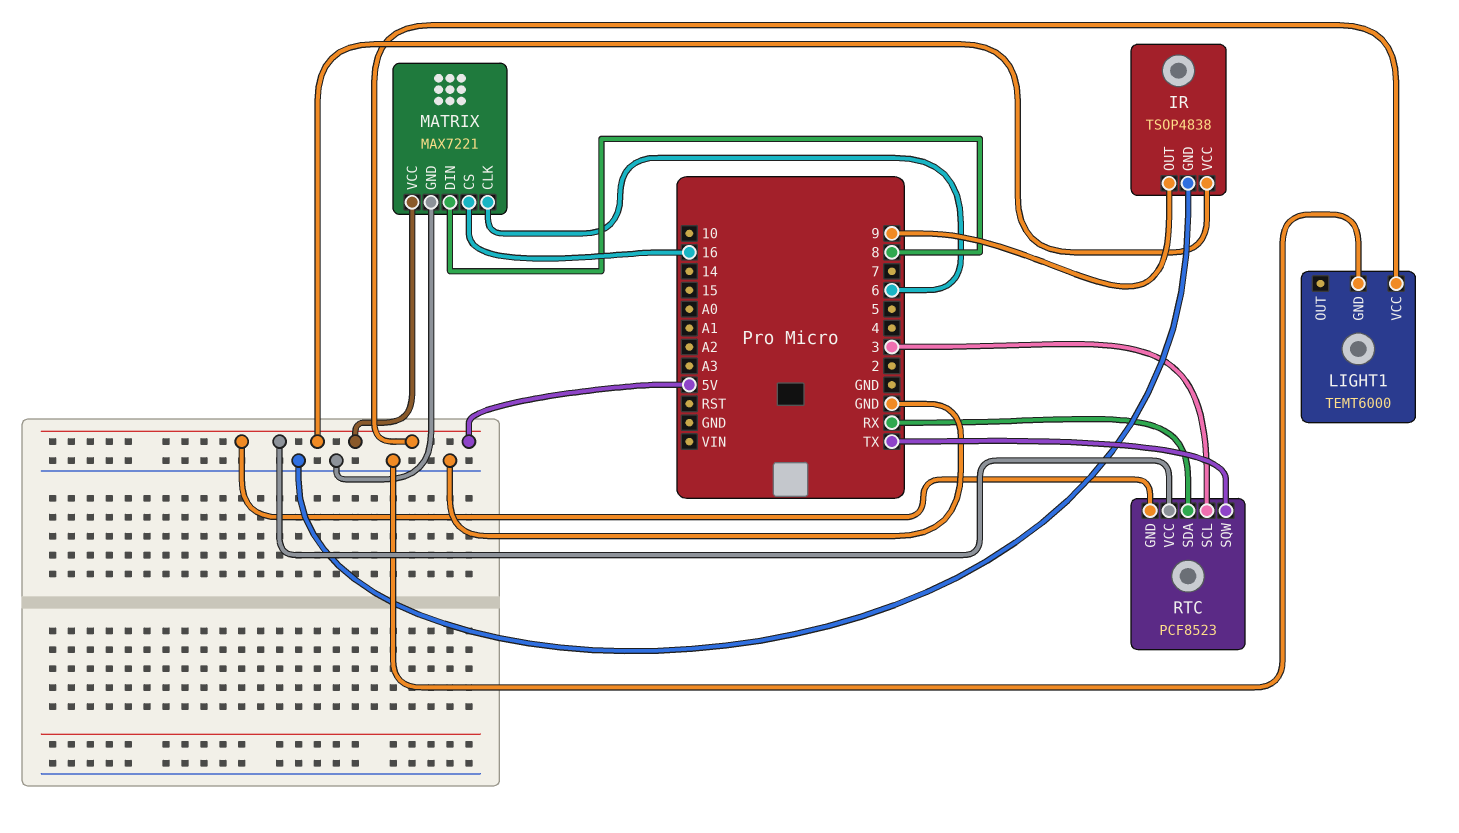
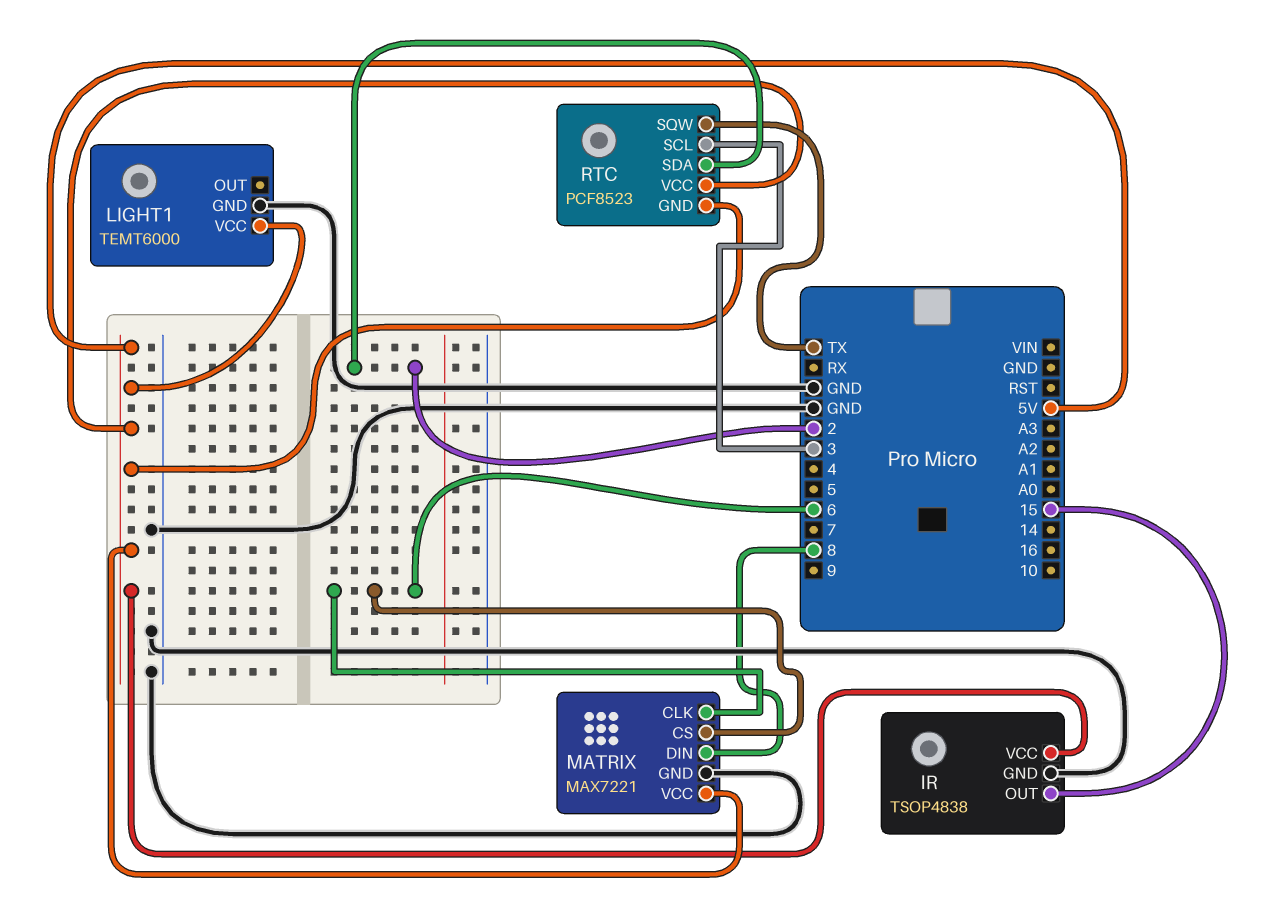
IR pin OUT: 9 -> 15
MATRIX pin CS: 16 -> 6
RTC pin SDA: RX -> 2

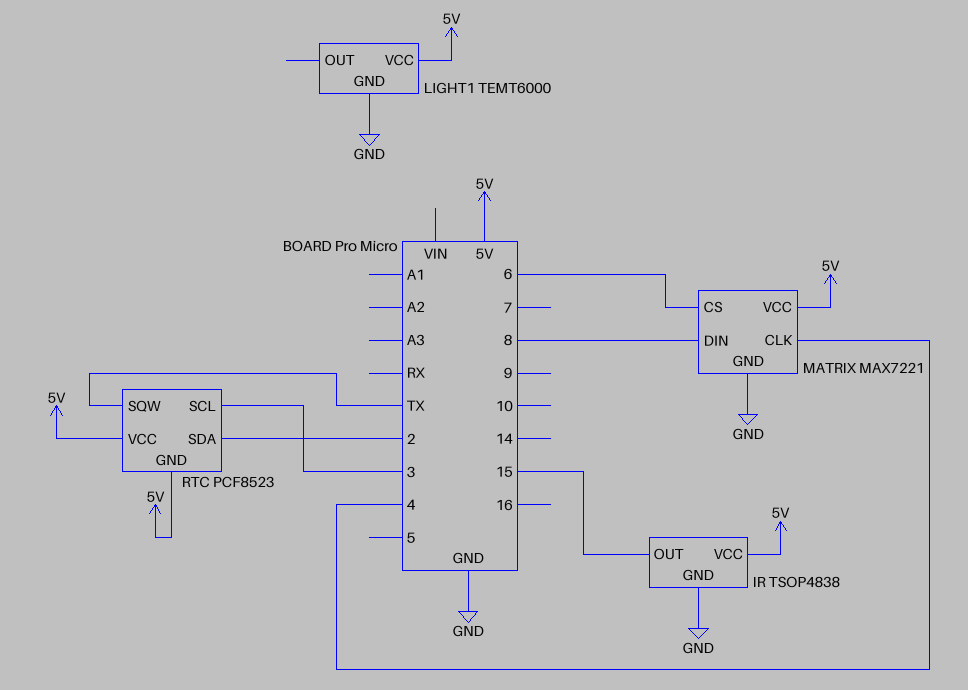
MATRIX pin CLK: 6 -> 4

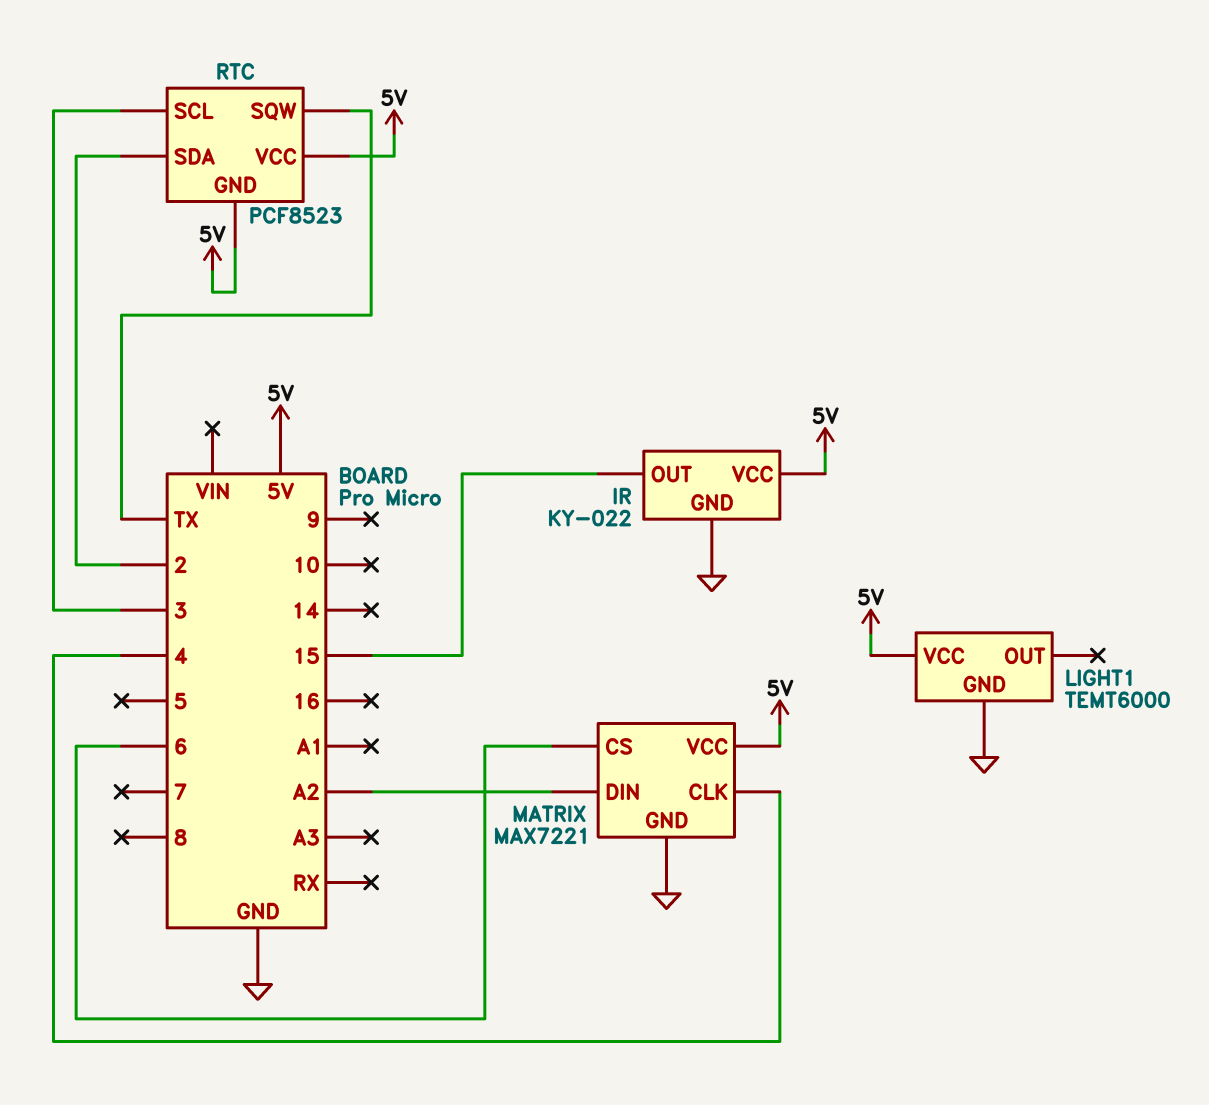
IR: TSOP4838 -> KY-022
MATRIX pin DIN: 8 -> A2

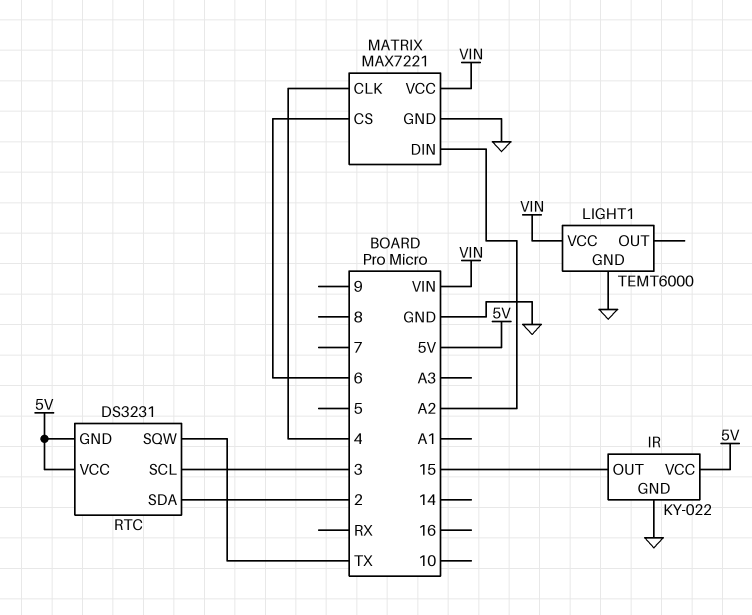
LIGHT1 pin VCC: 5V -> VIN
MATRIX pin VCC: 5V -> VIN
RTC: PCF8523 -> DS3231

